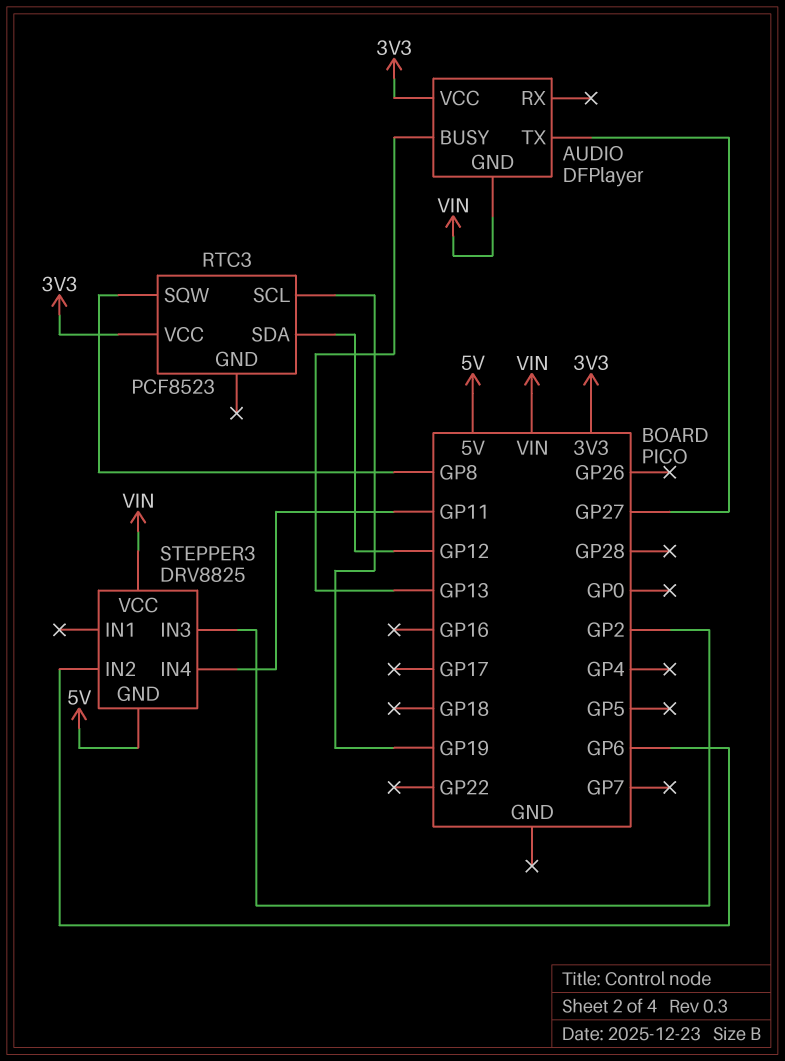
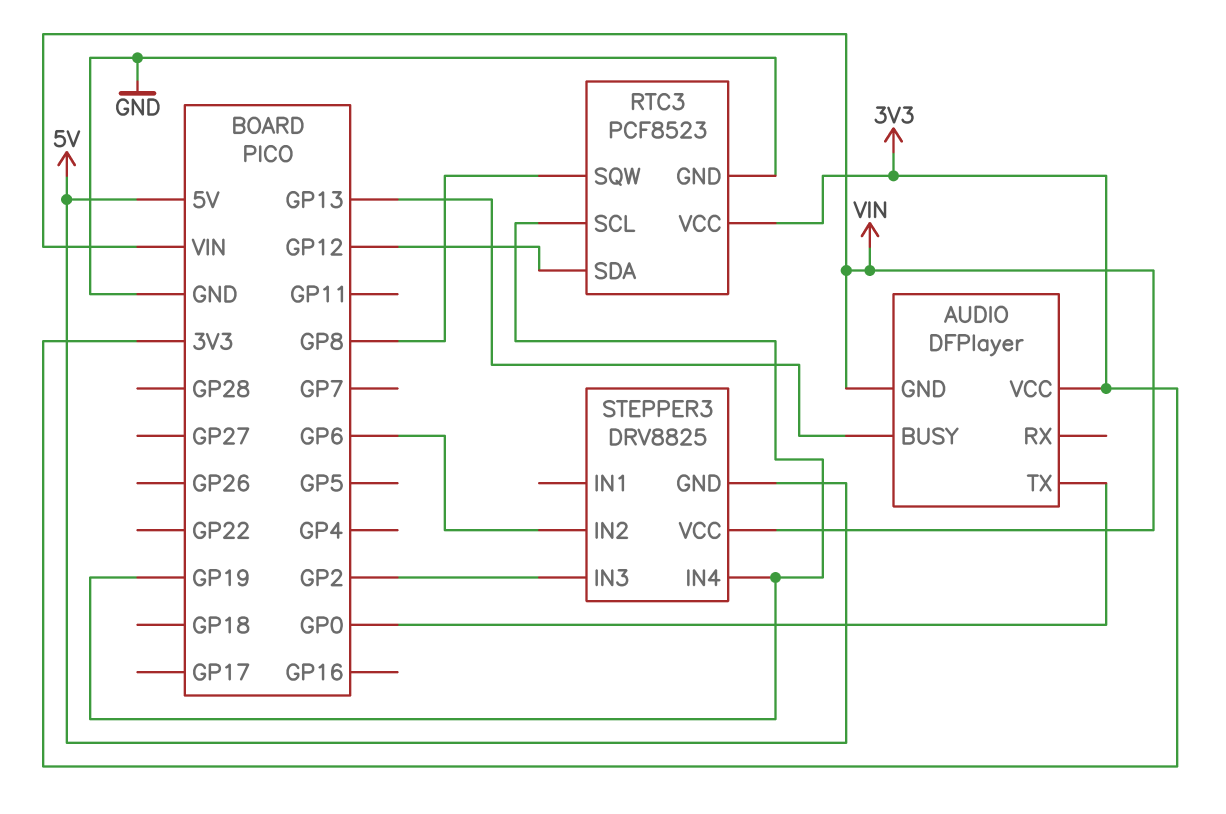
AUDIO pin TX: GP27 -> GP0
RTC3 pin GND: none -> GND
STEPPER3 pin IN4: GP11 -> GP19

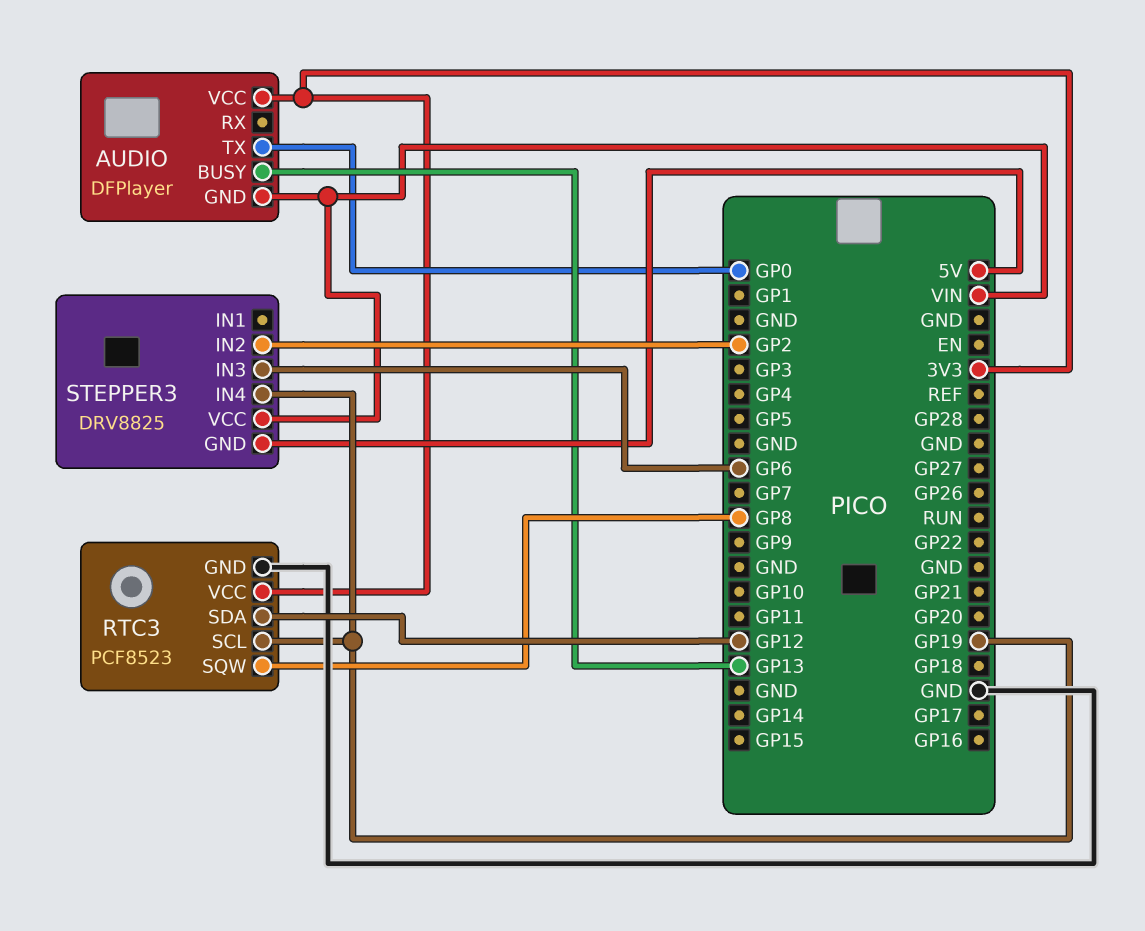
STEPPER3 pin IN2: GP6 -> GP2
STEPPER3 pin IN3: GP2 -> GP6

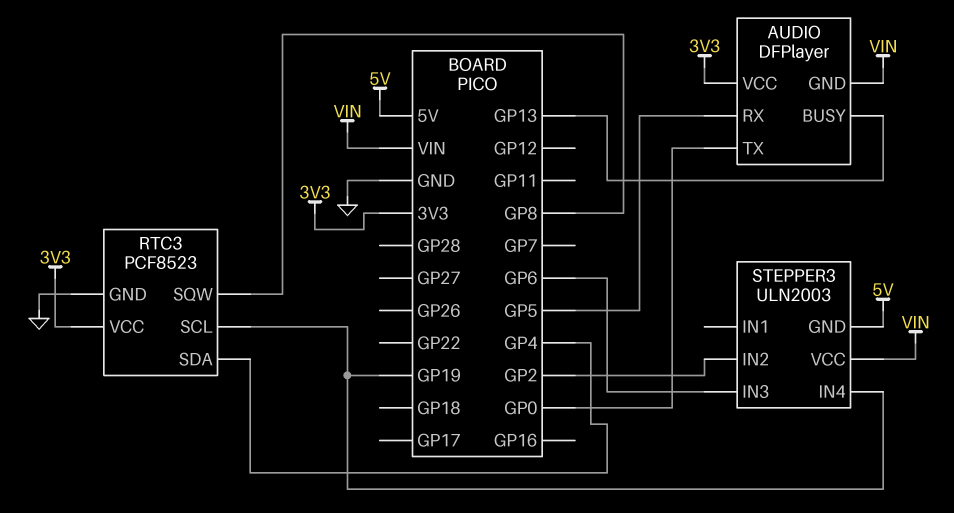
AUDIO pin RX: none -> GP5
RTC3 pin SDA: GP12 -> GP4
STEPPER3: DRV8825 -> ULN2003

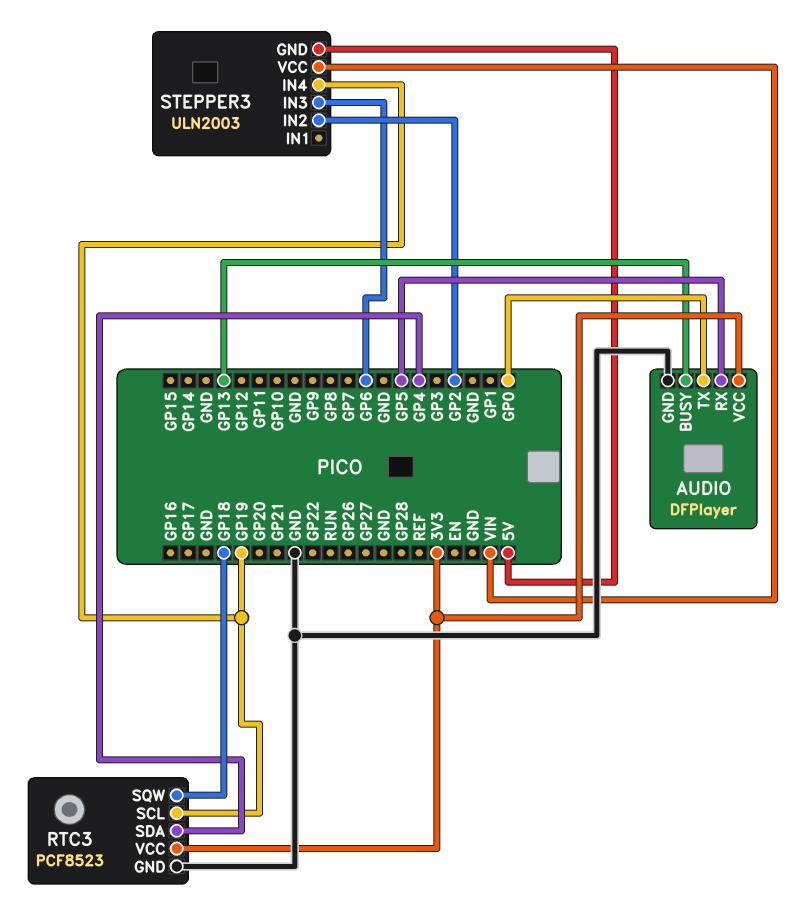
AUDIO pin GND: VIN -> GND
RTC3 pin SQW: GP8 -> GP18

